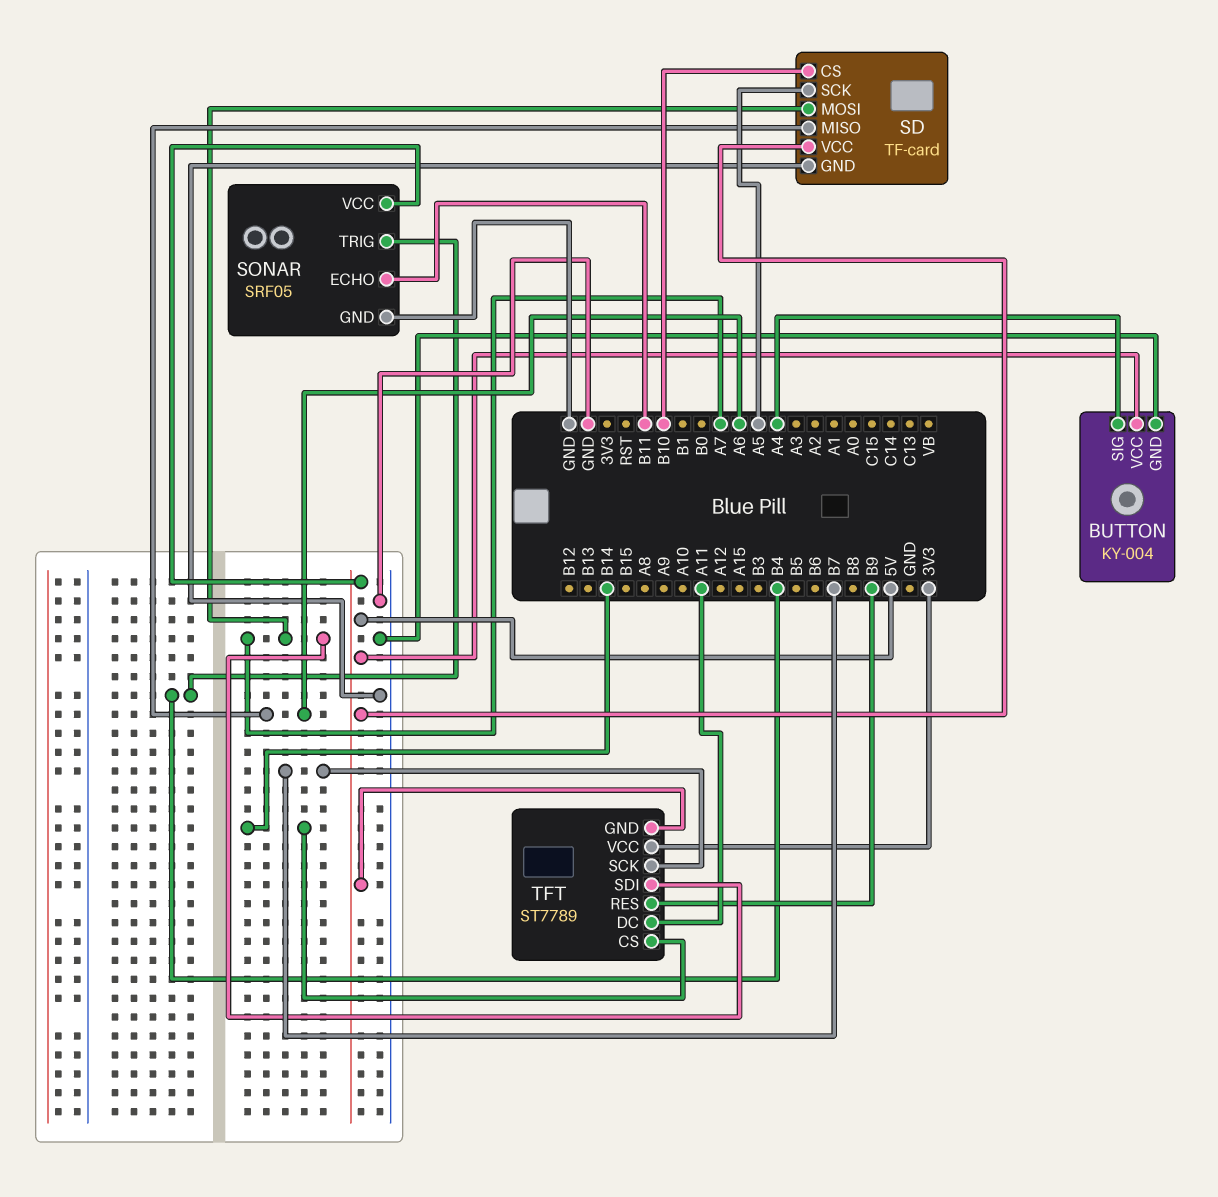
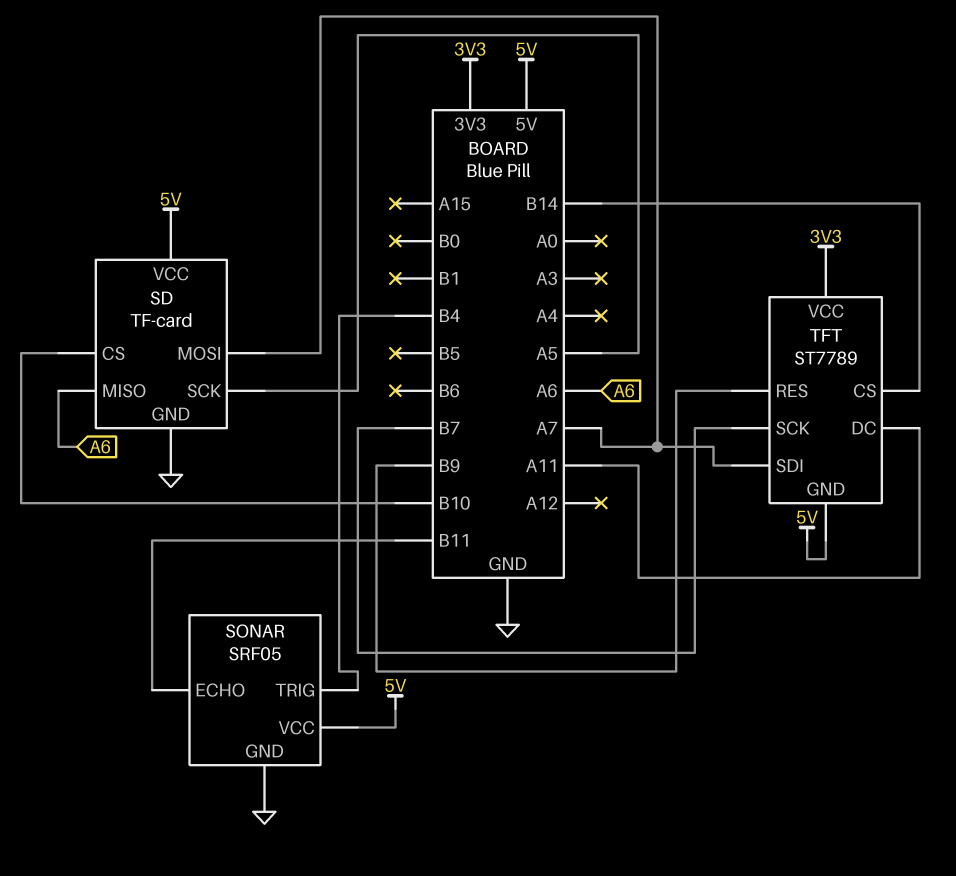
BUTTON: KY-004 -> none
BUTTON pin GND: GND -> none
BUTTON pin SIG: A4 -> none
BUTTON pin VCC: 5V -> none

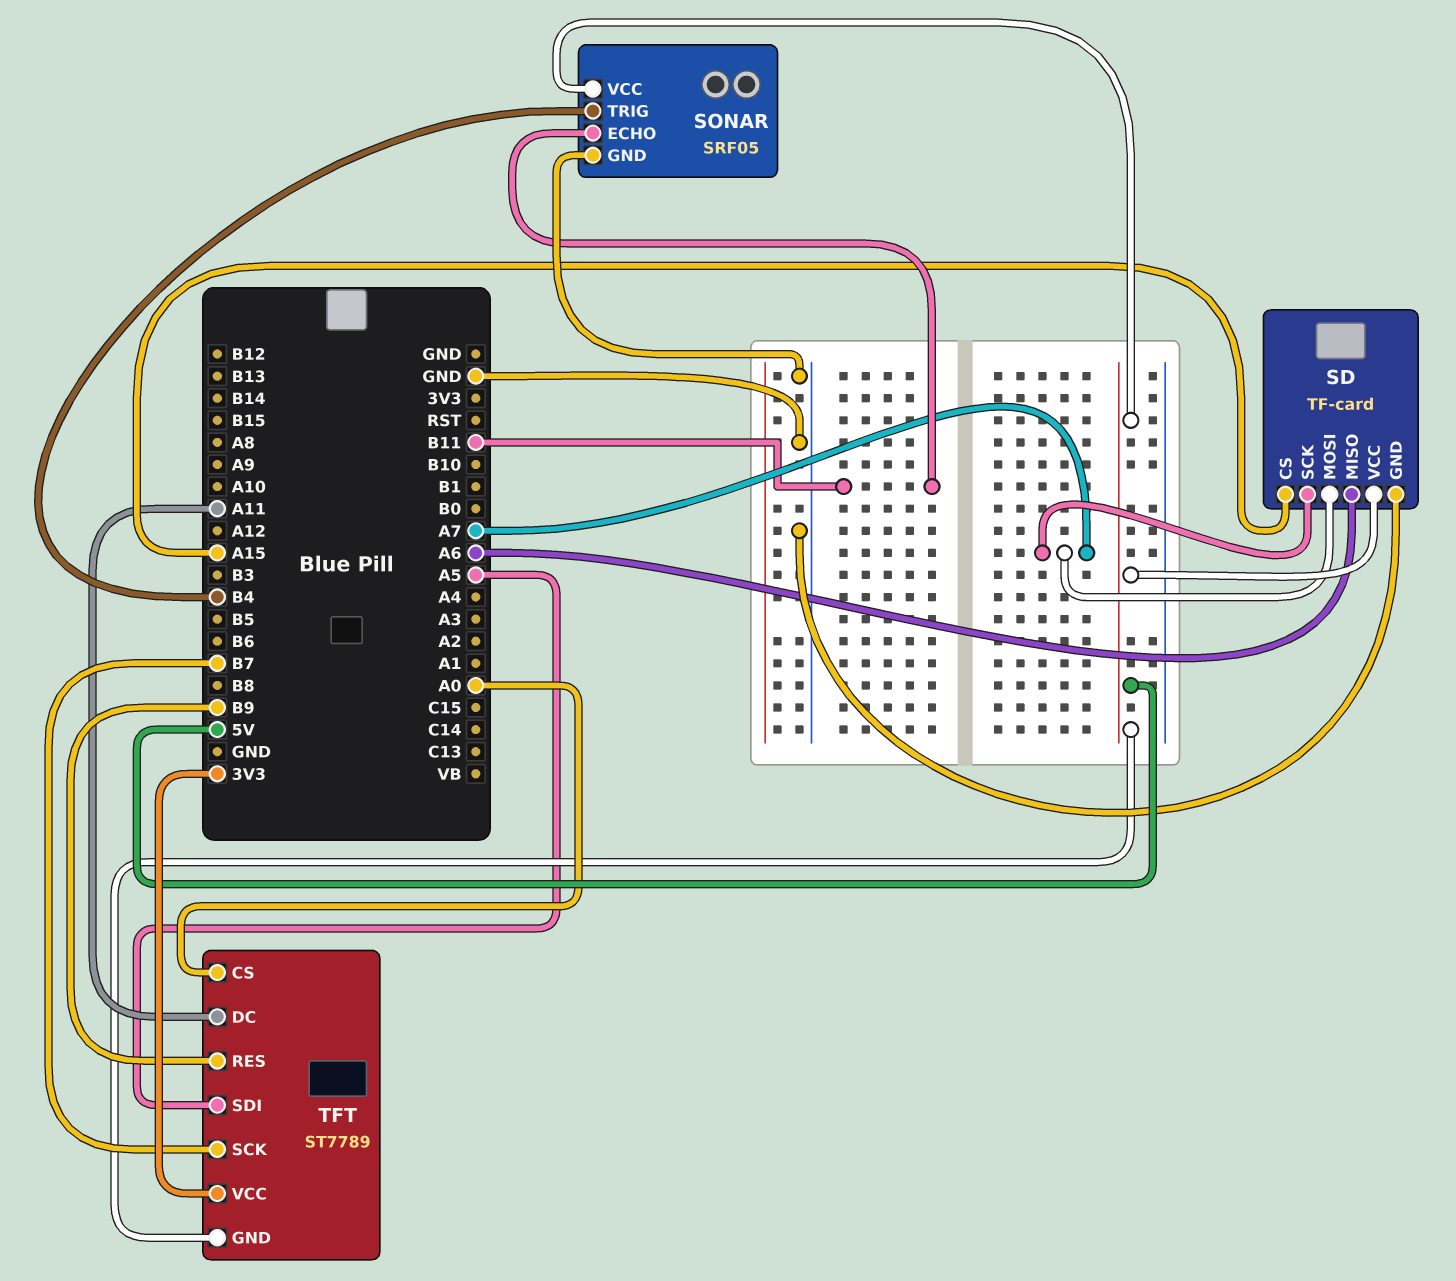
SD pin CS: B10 -> A15
SD pin SCK: A5 -> A7
TFT pin CS: B14 -> A0
TFT pin SDI: A7 -> A5

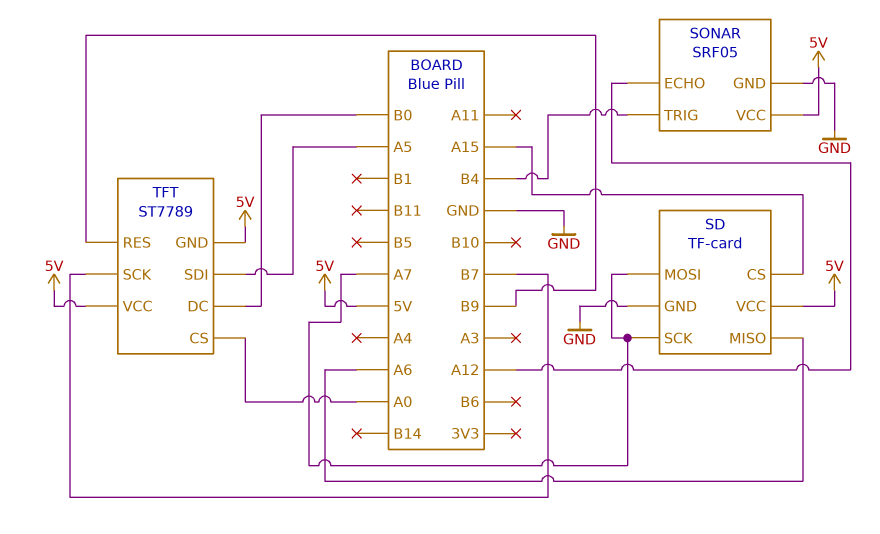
SONAR pin ECHO: B11 -> A12
TFT pin DC: A11 -> B0
TFT pin VCC: 3V3 -> 5V

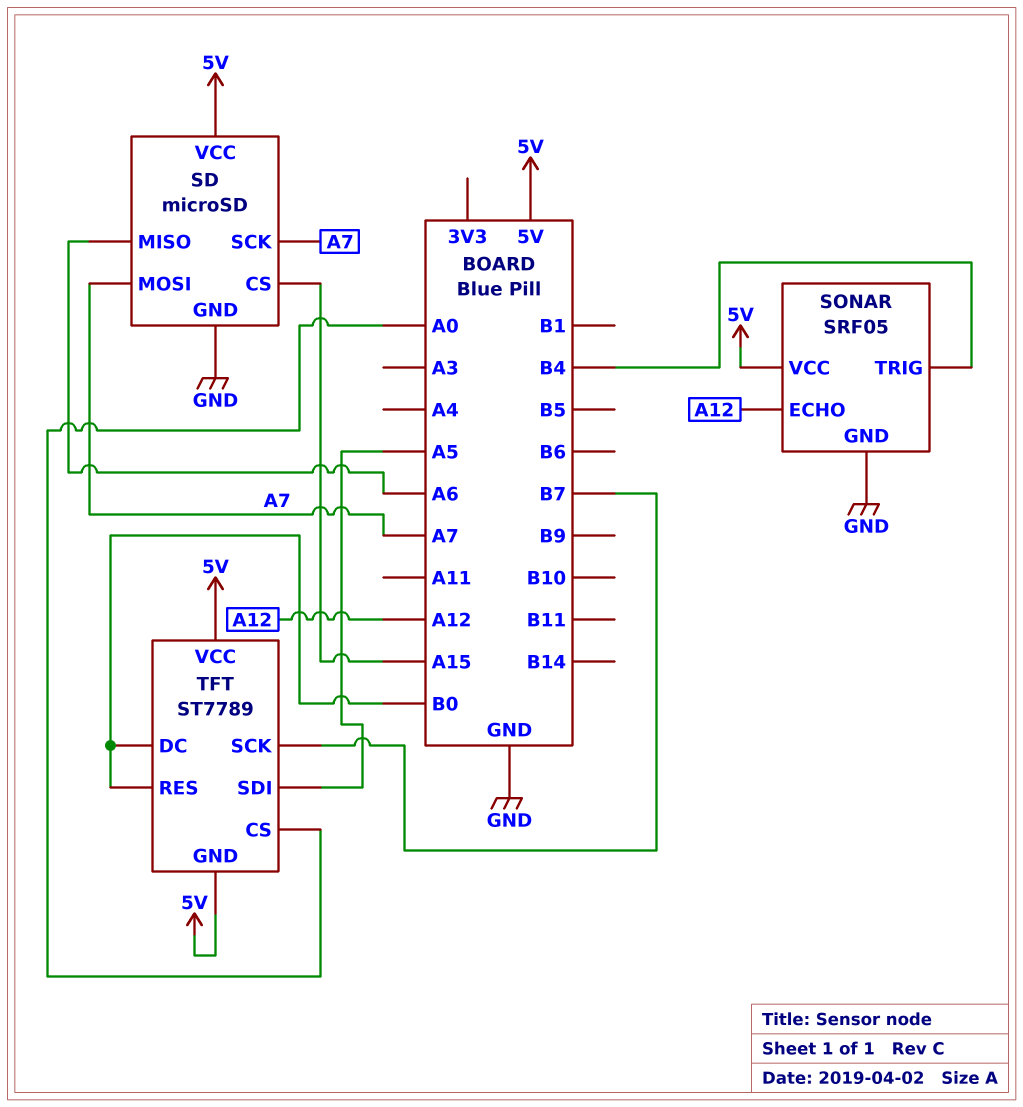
SD: TF-card -> microSD
TFT pin RES: B9 -> B0

